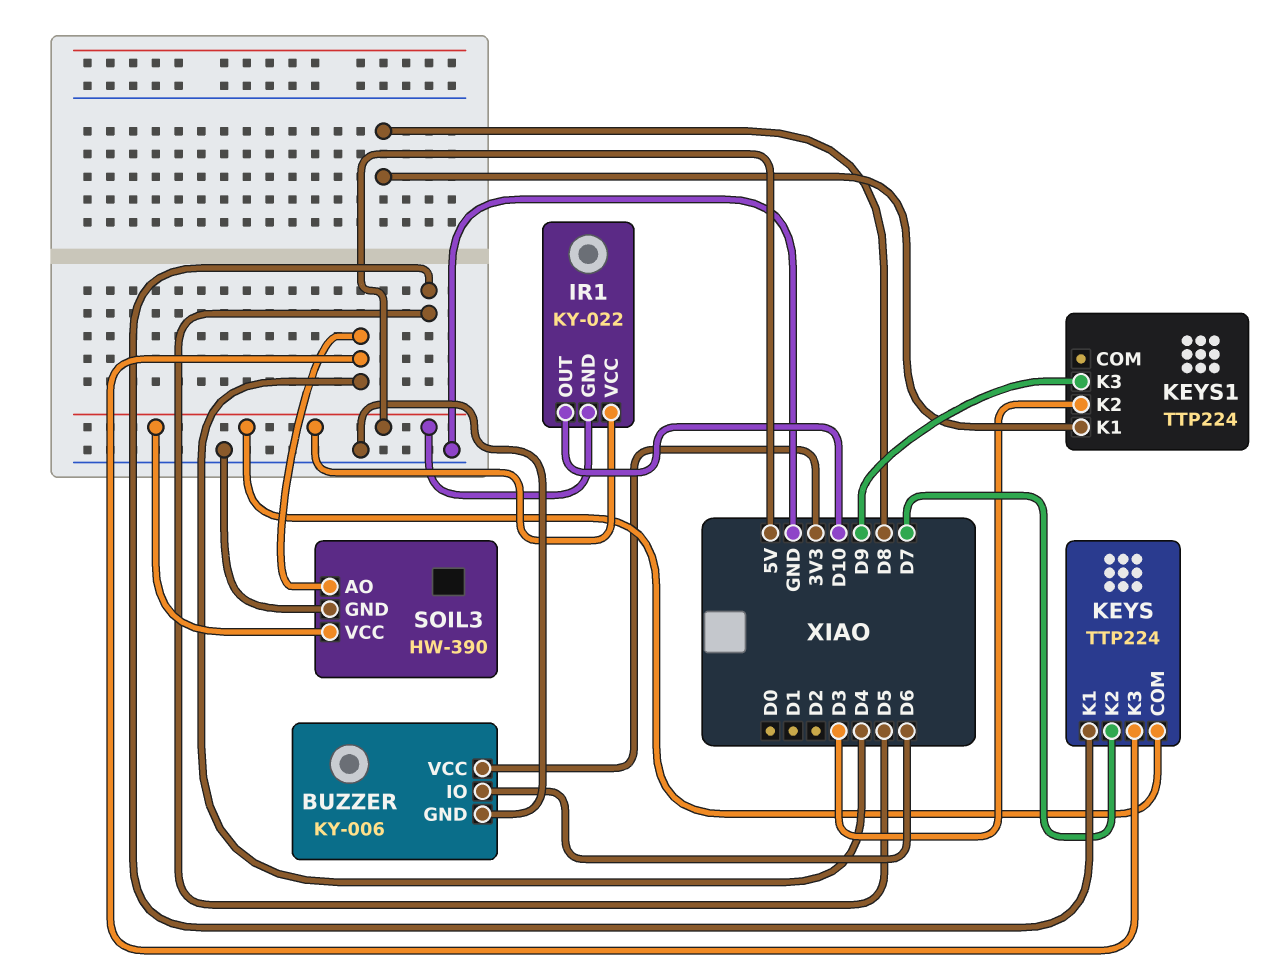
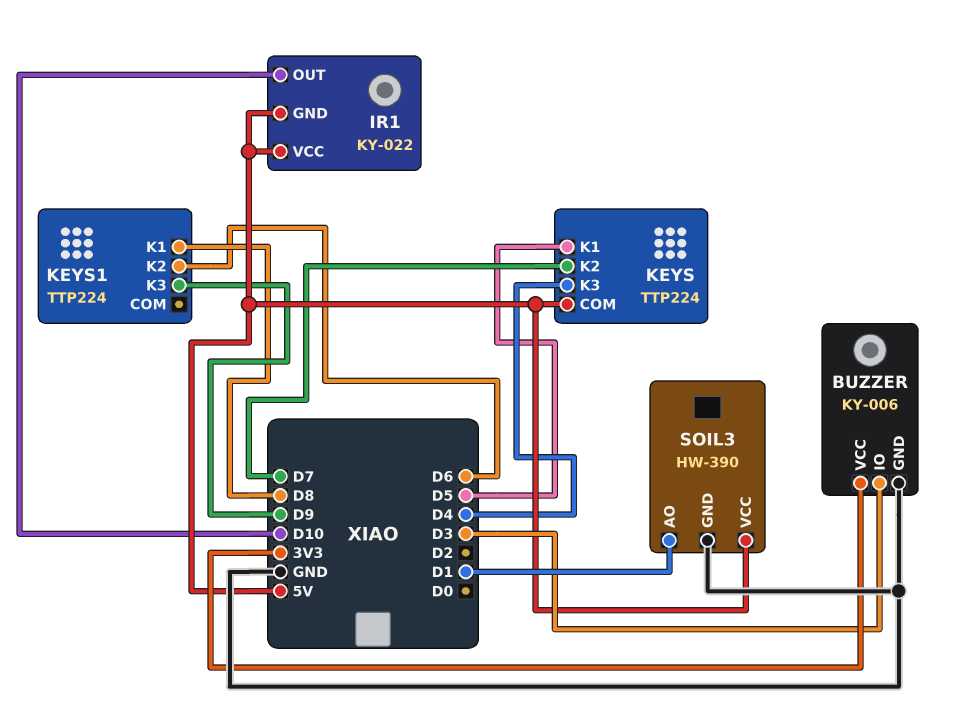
BUZZER pin IO: D6 -> D3
KEYS1 pin K2: D3 -> D6
SOIL3 pin AO: D4 -> D1

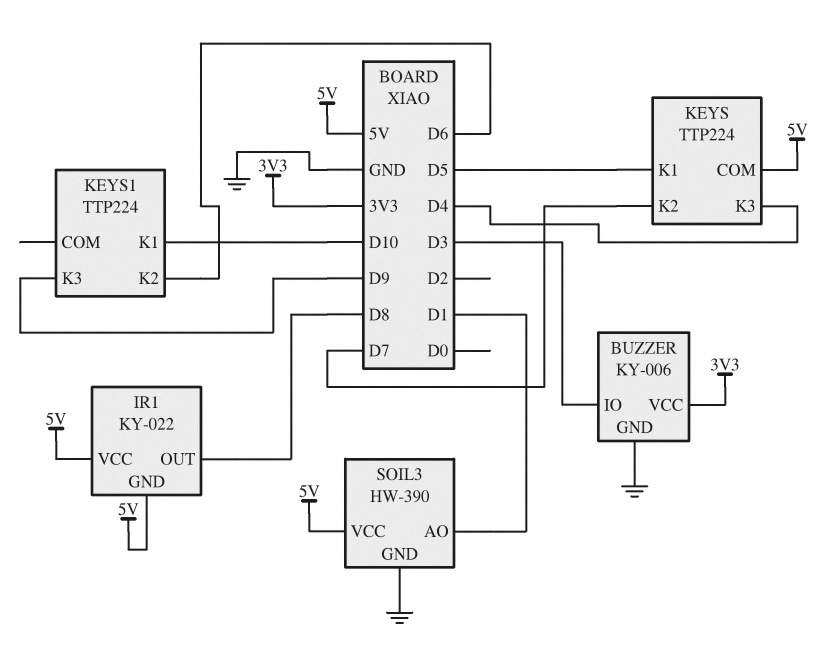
IR1 pin OUT: D10 -> D8
KEYS1 pin K1: D8 -> D10

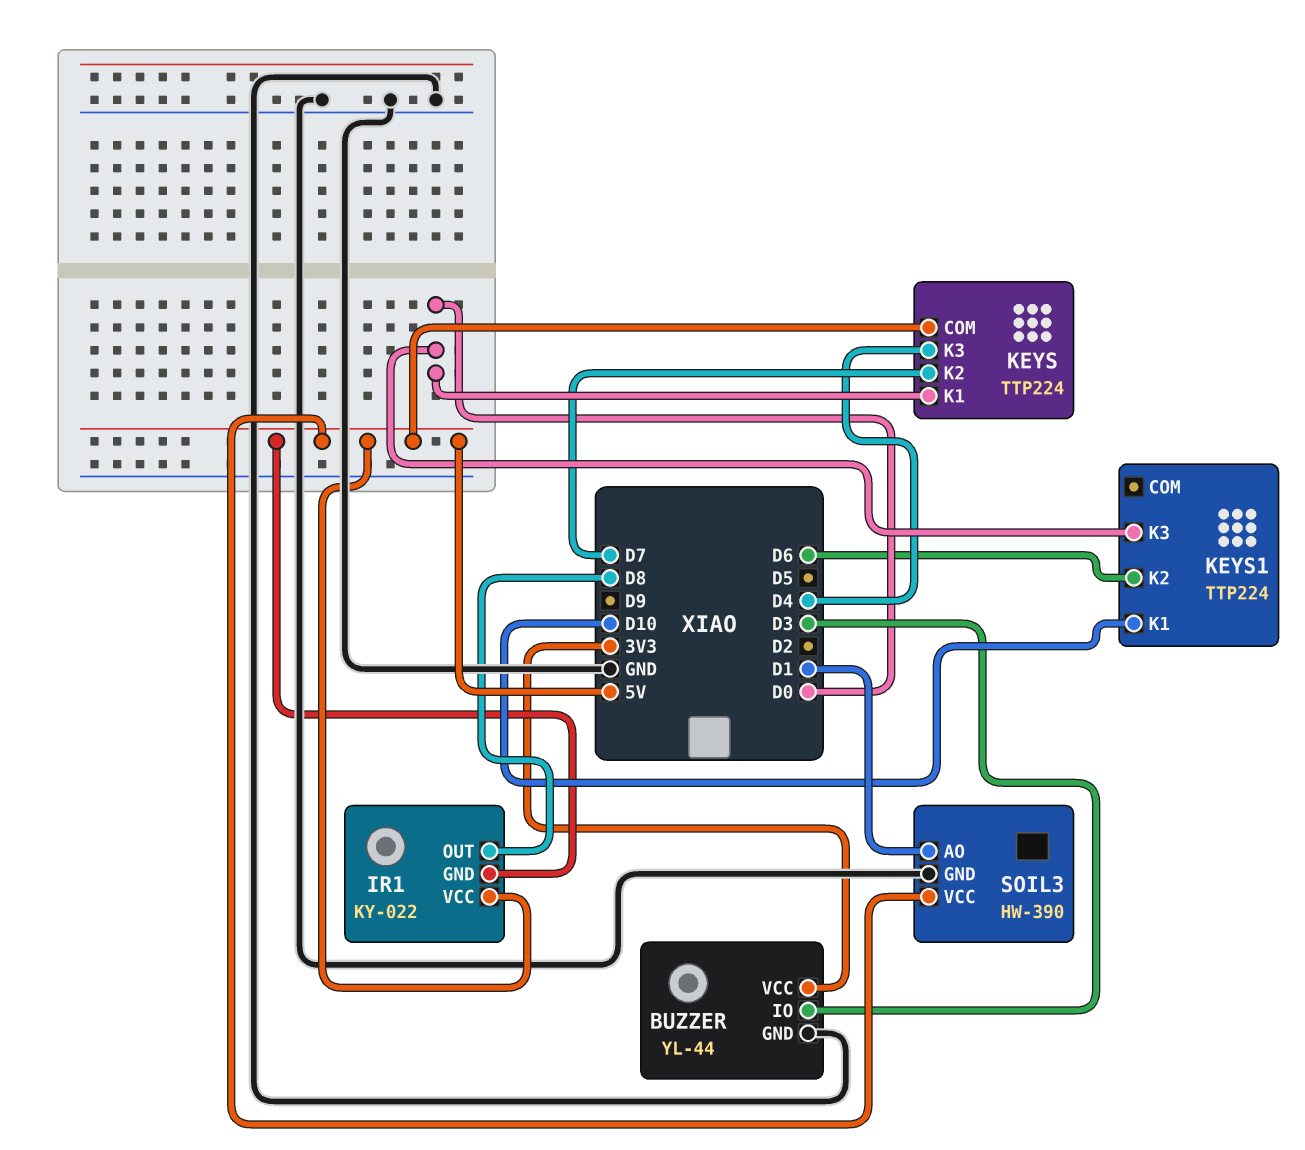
BUZZER: KY-006 -> YL-44
KEYS pin K1: D5 -> D0
KEYS1 pin K3: D9 -> D0

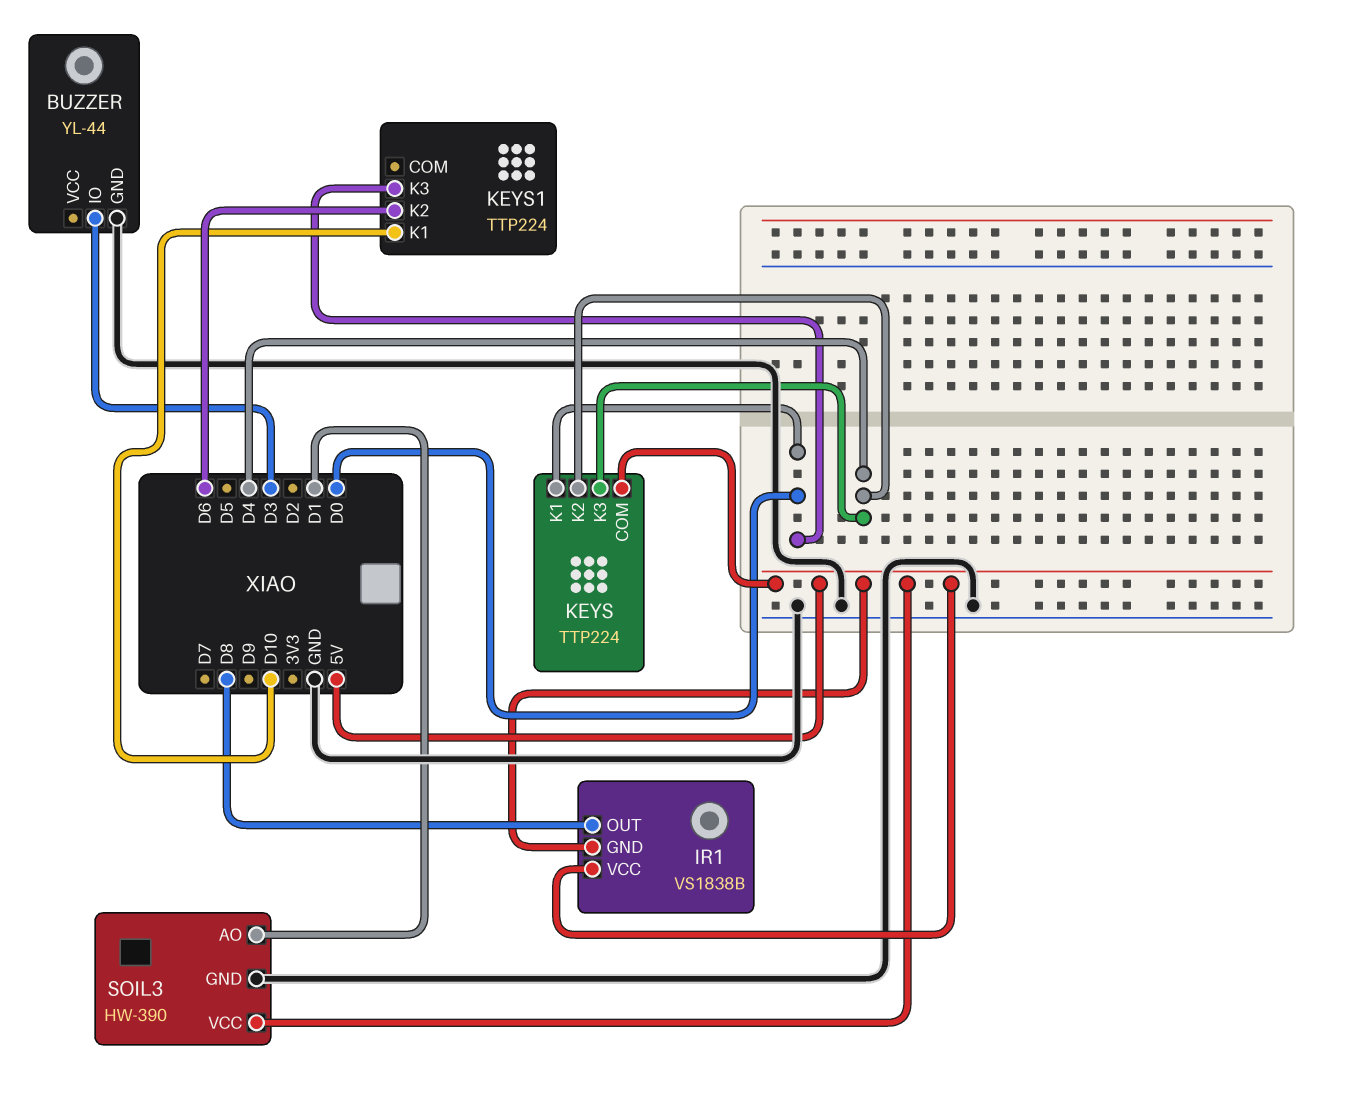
BUZZER pin VCC: 3V3 -> none
IR1: KY-022 -> VS1838B
KEYS pin K2: D7 -> D4

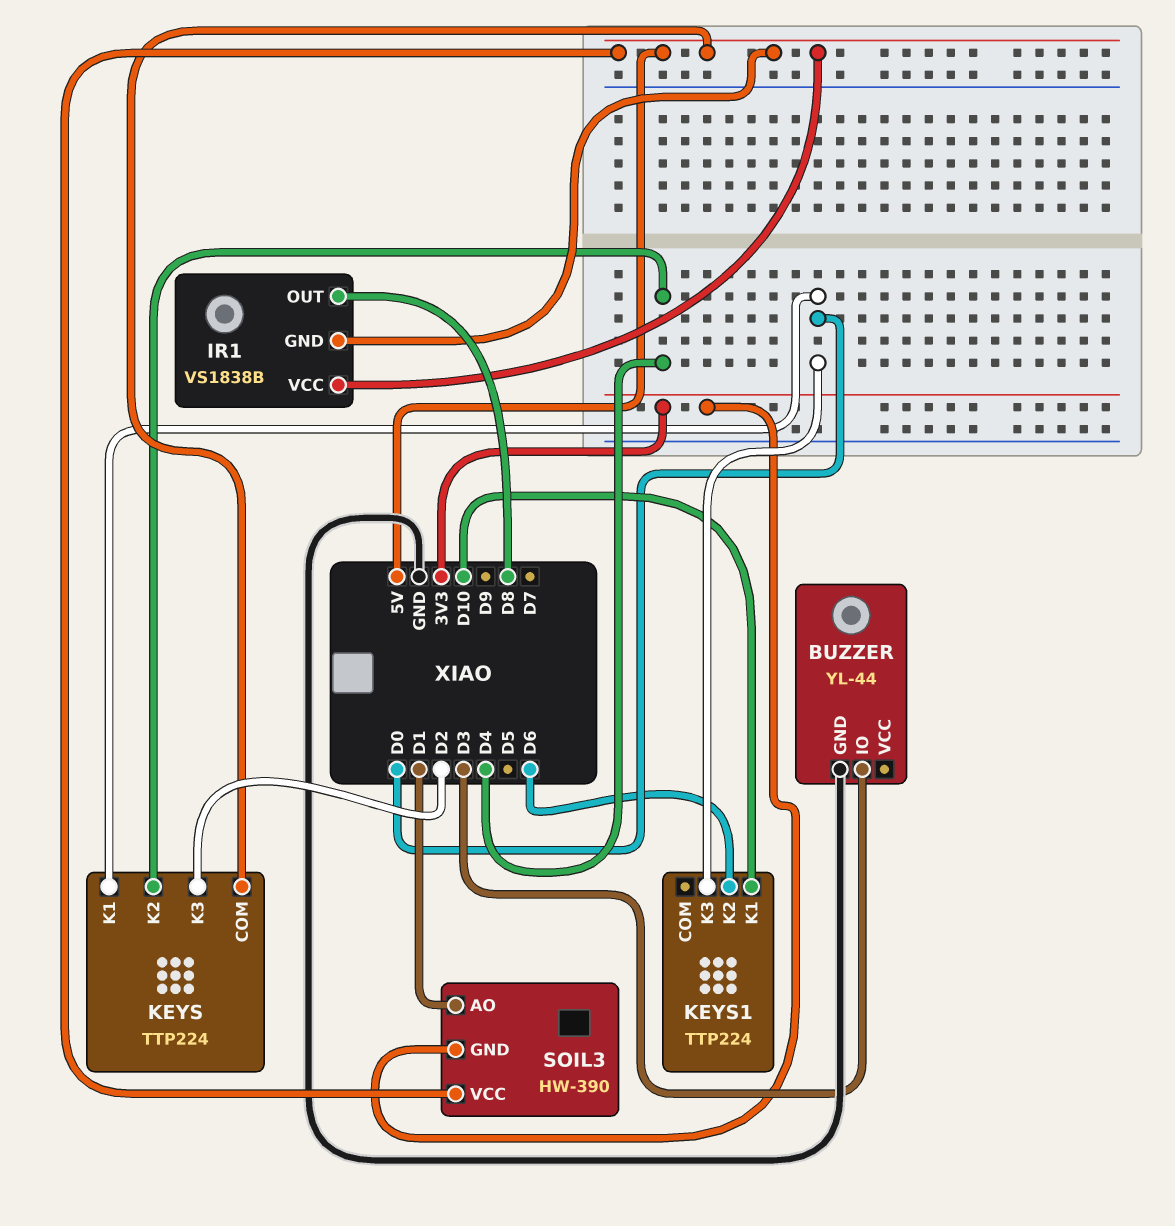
KEYS pin K3: D4 -> D2
SOIL3 pin GND: GND -> 3V3

